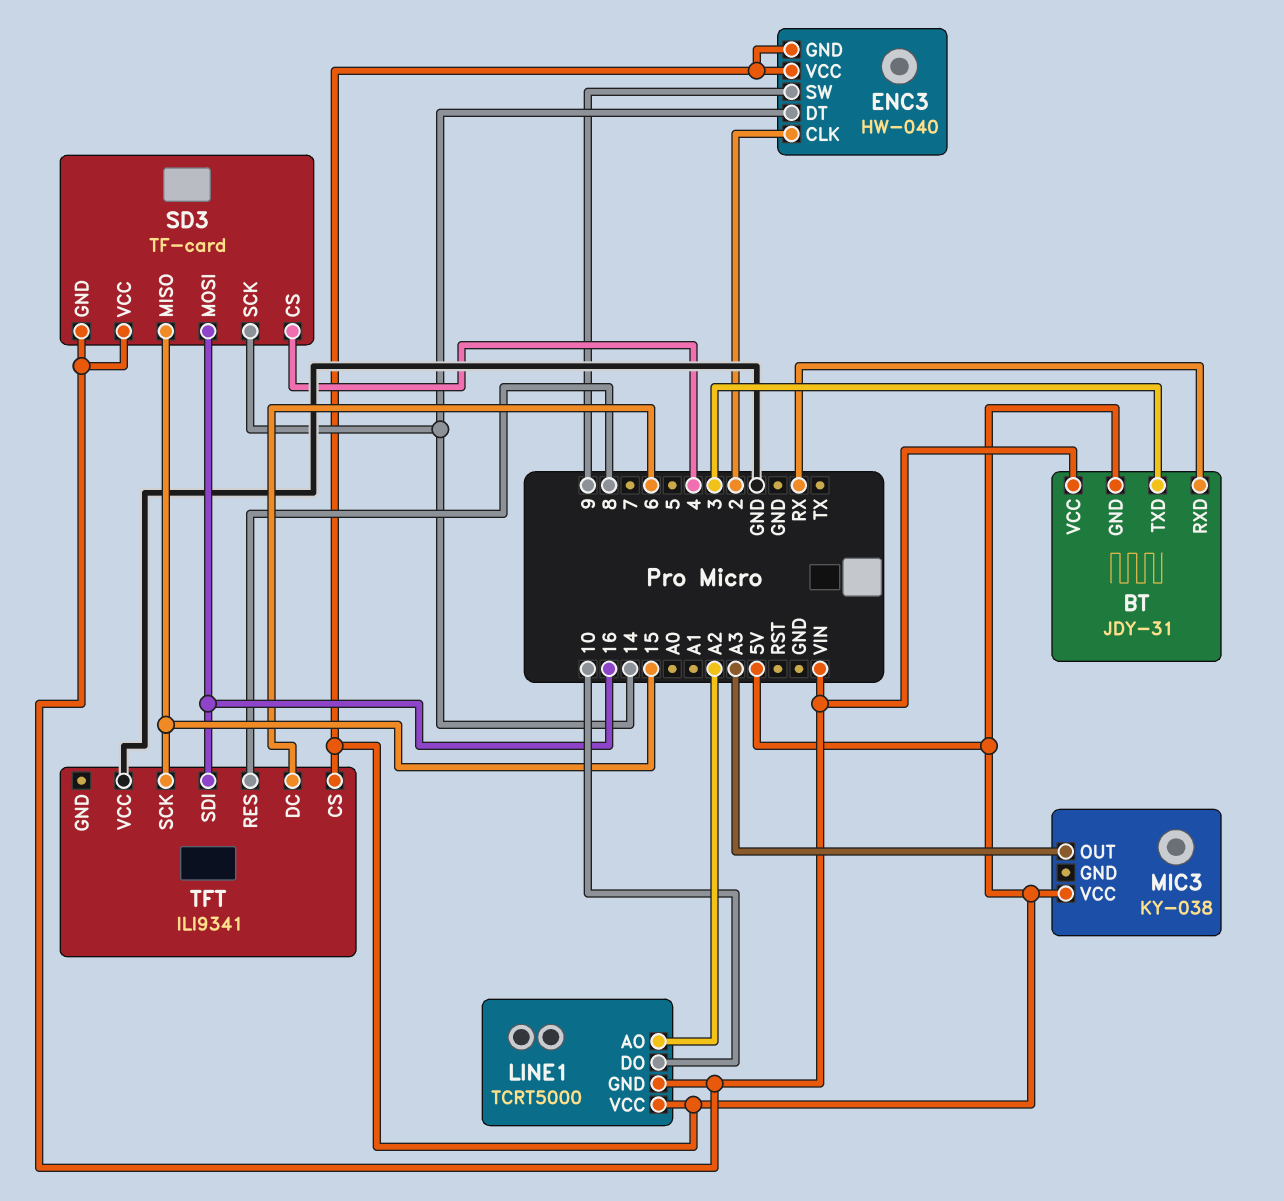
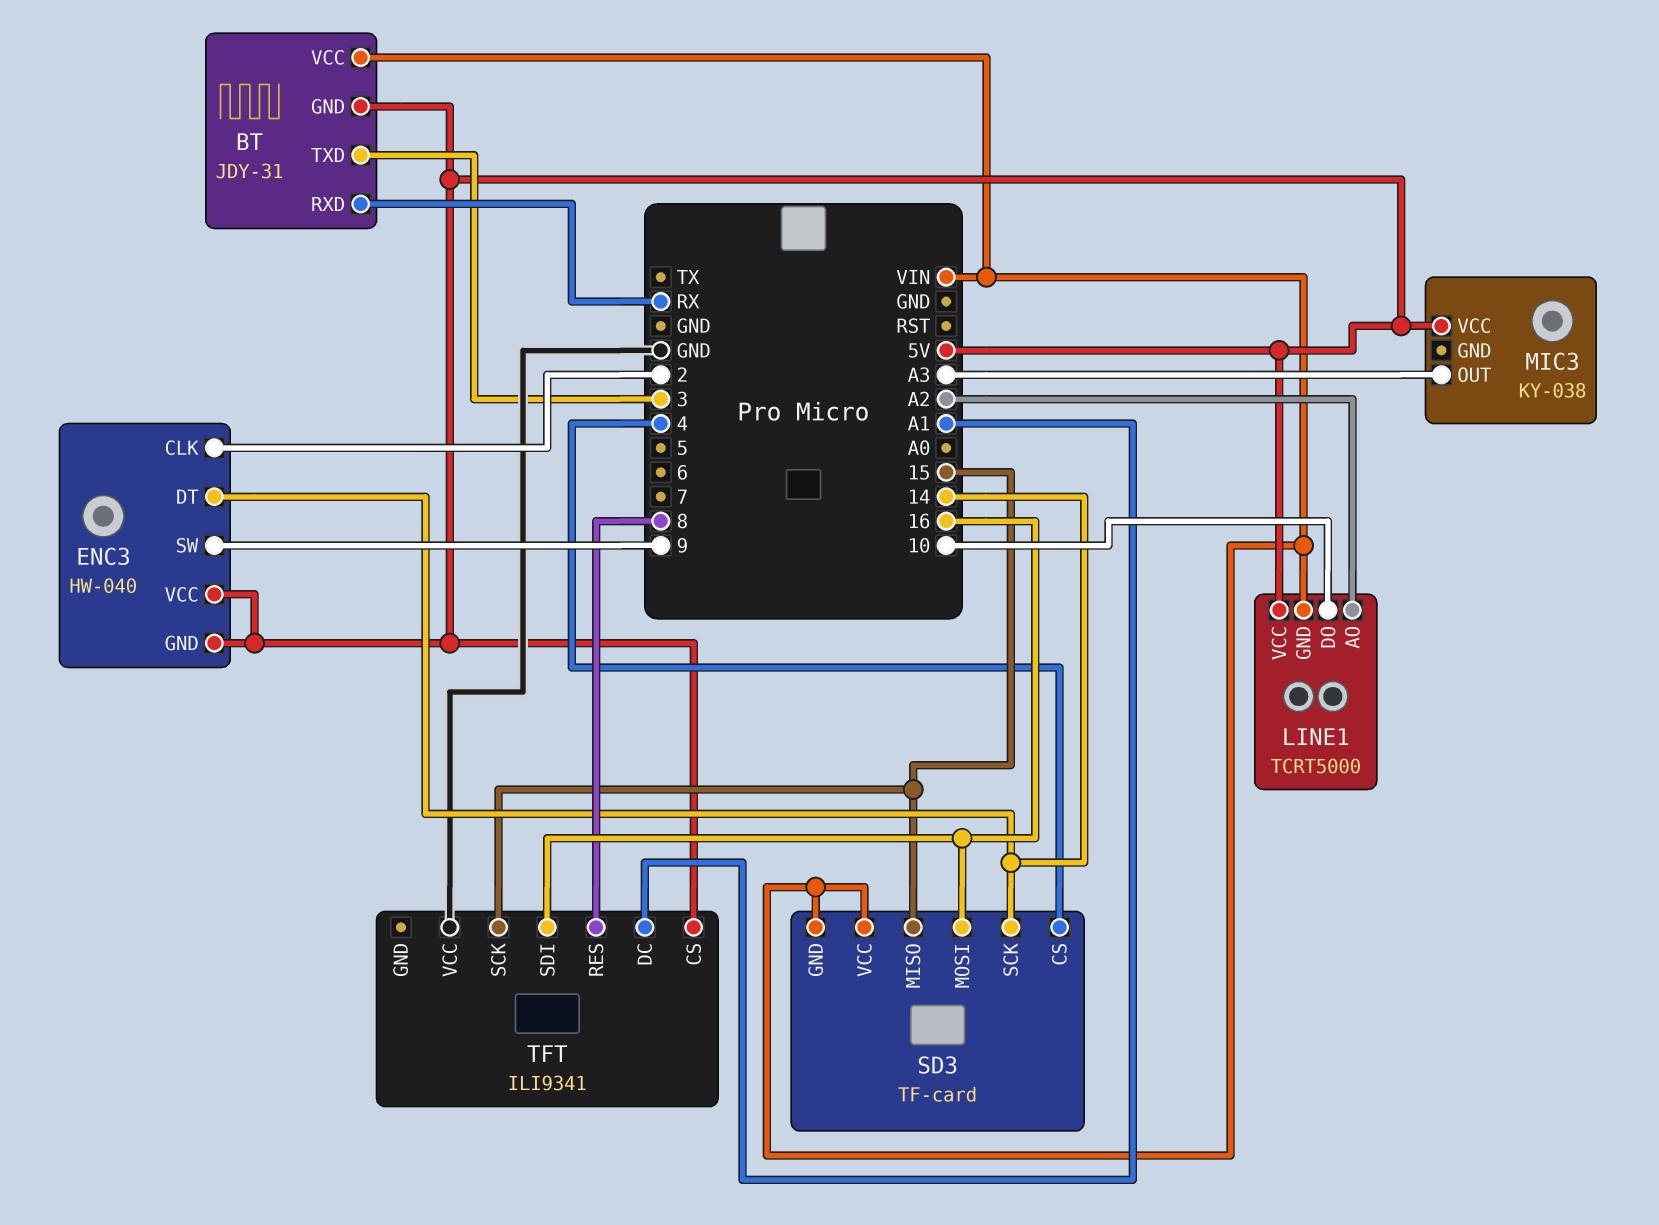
TFT pin DC: 6 -> A1

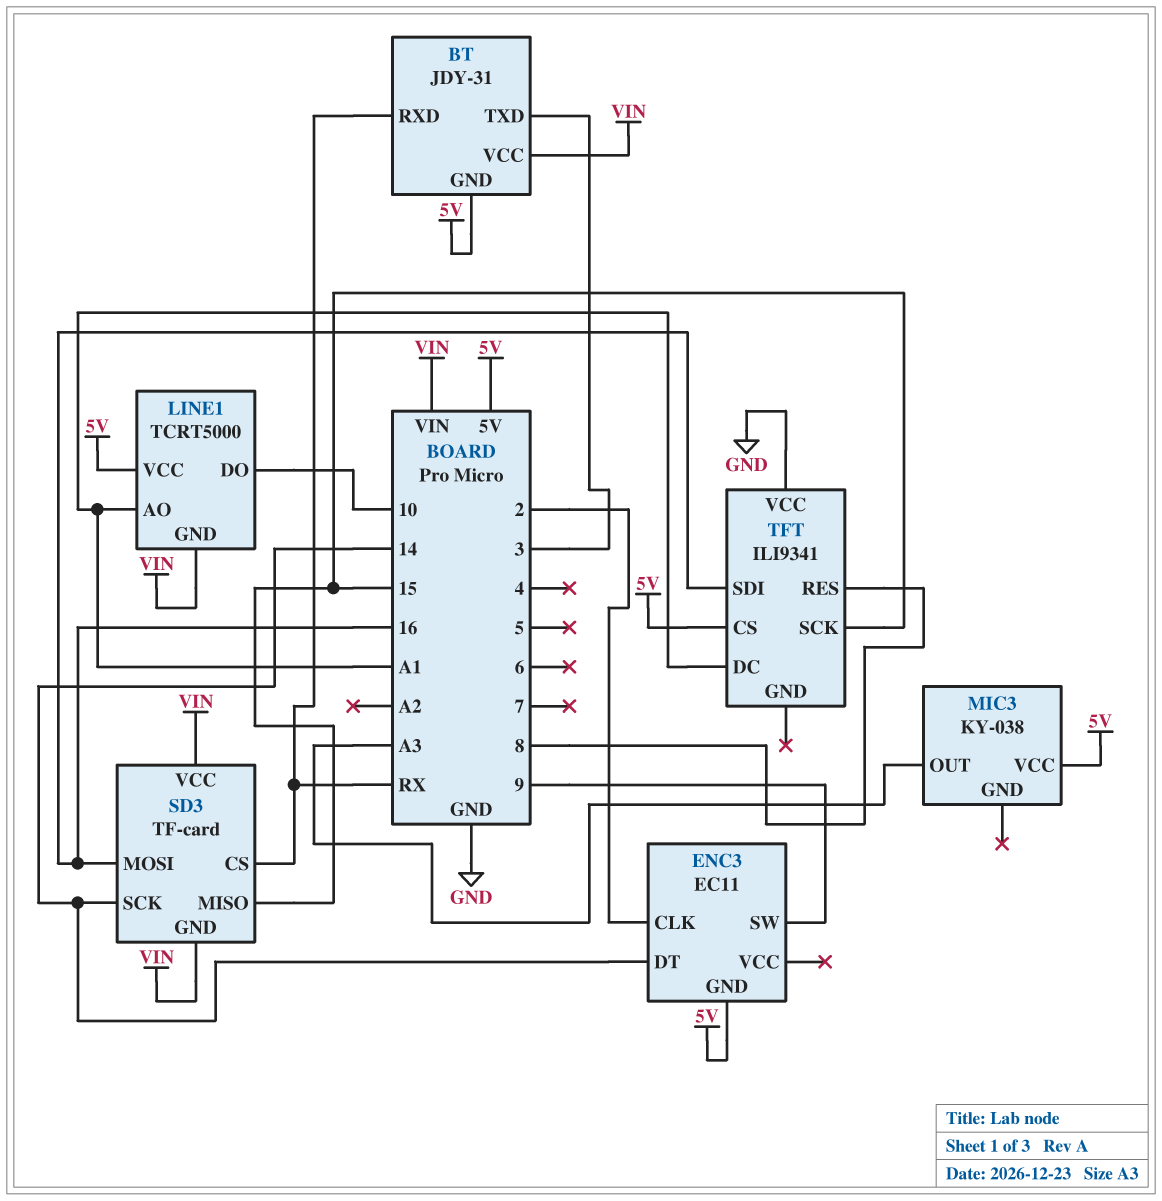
ENC3: HW-040 -> EC11
ENC3 pin VCC: 5V -> none
LINE1 pin AO: A2 -> A1
SD3 pin CS: 4 -> RX

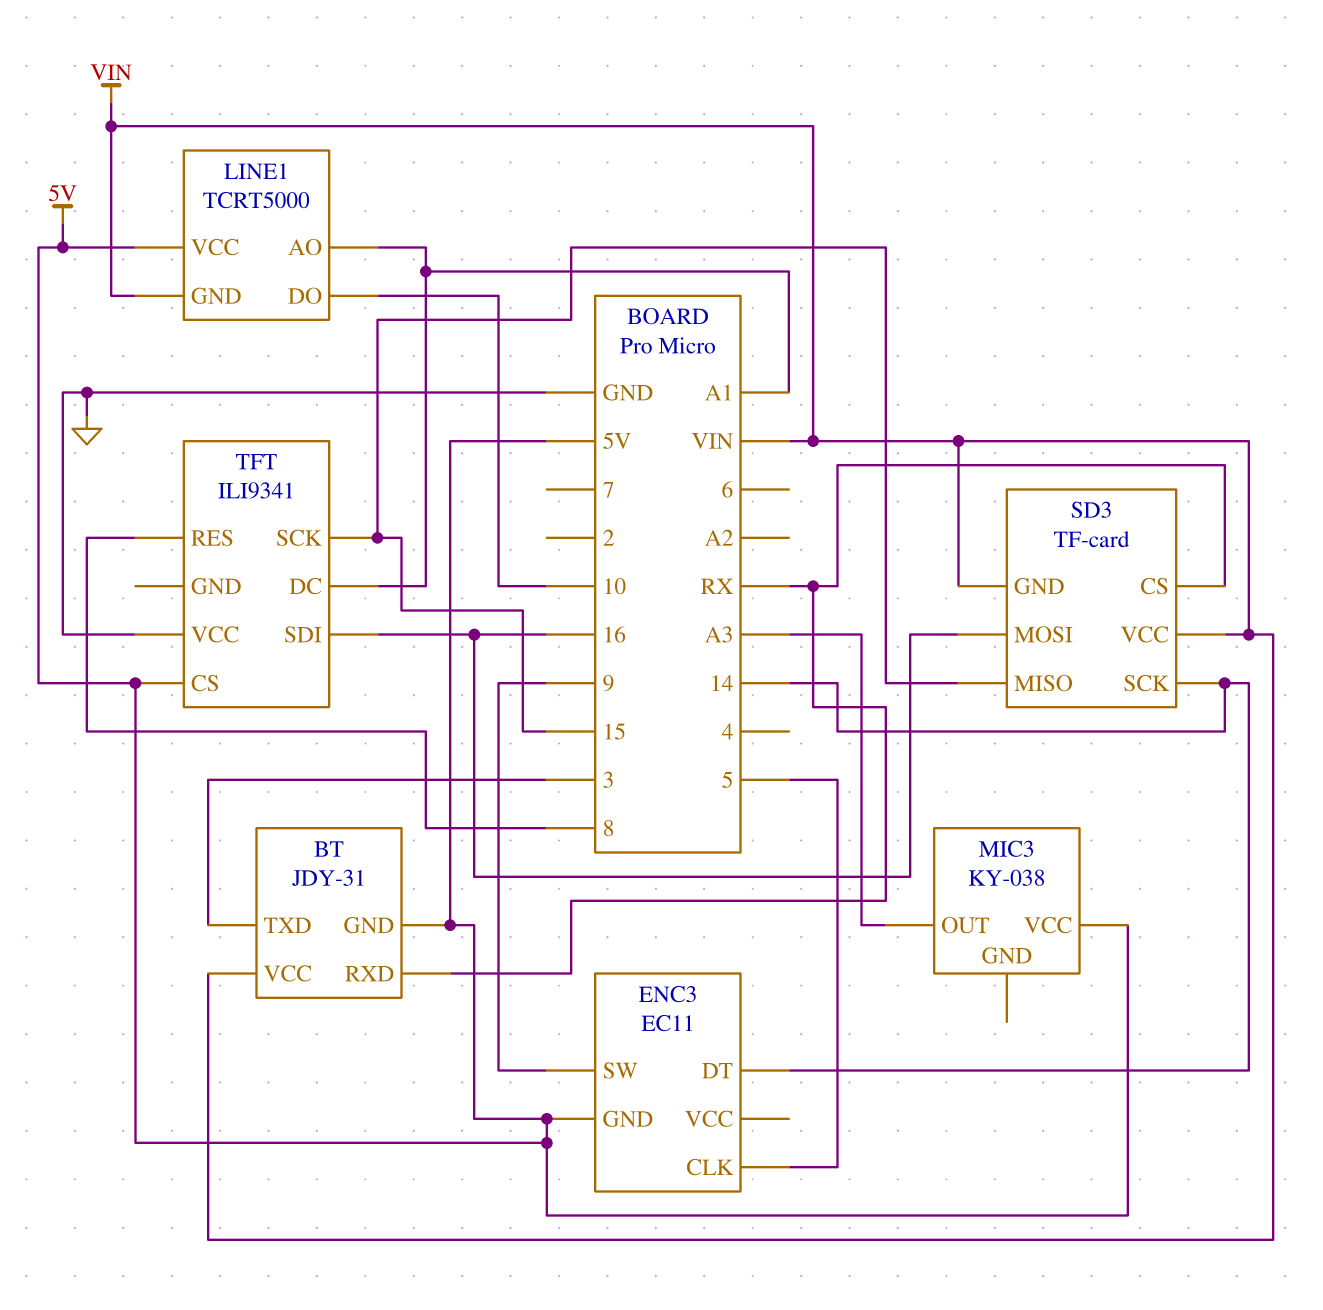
ENC3 pin CLK: 2 -> 5

